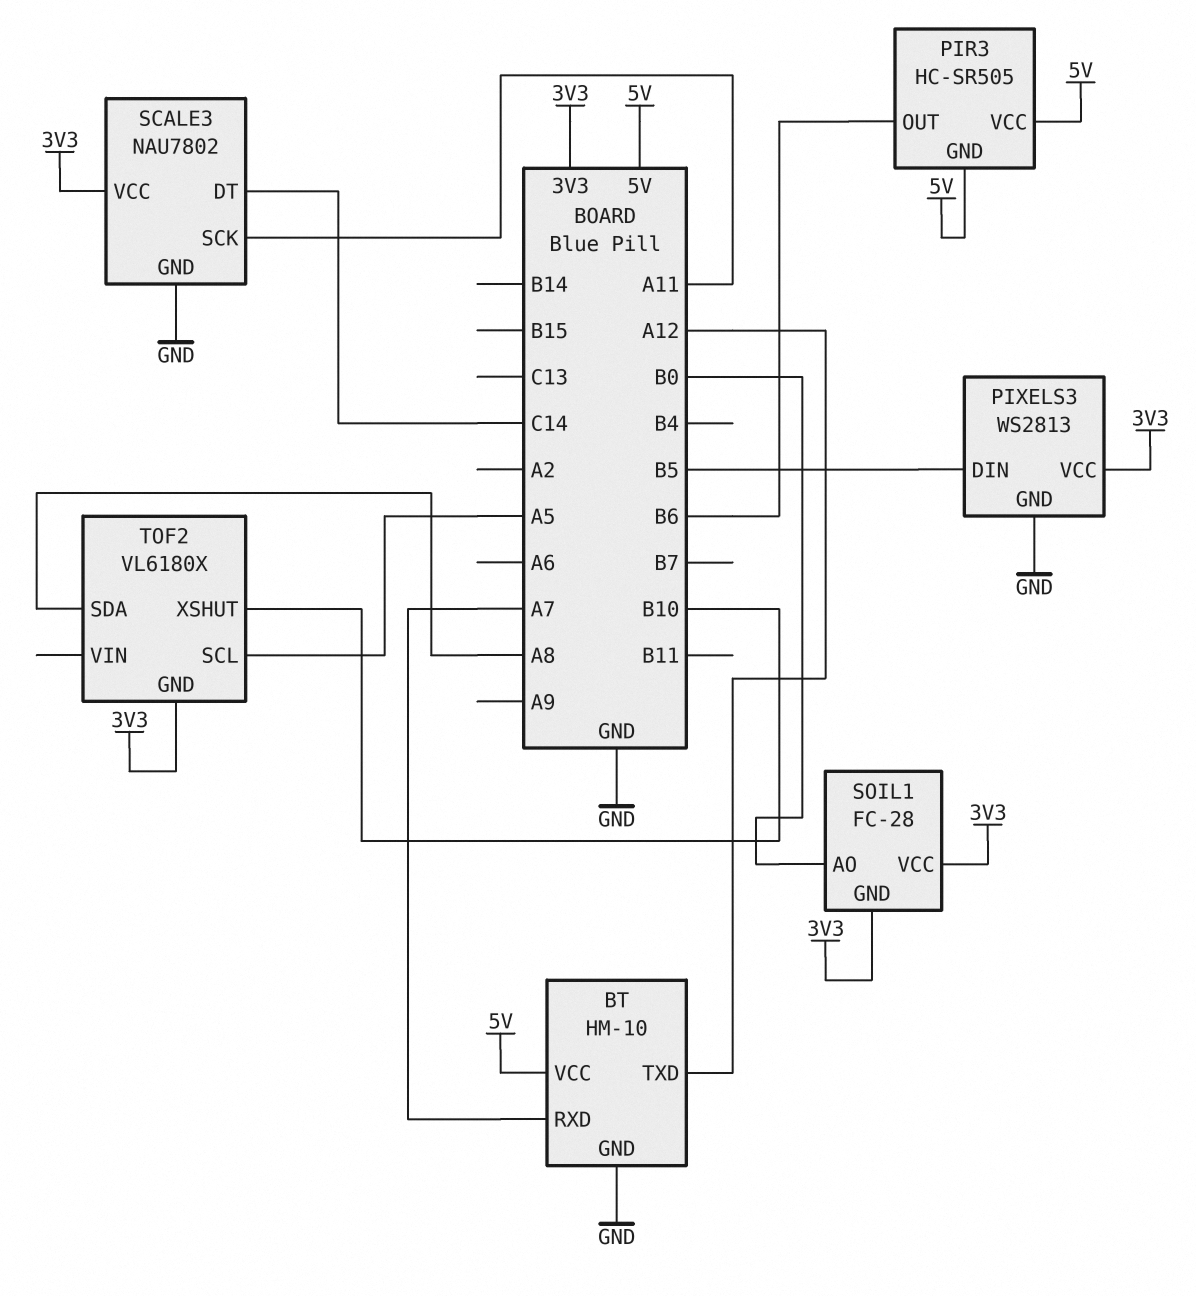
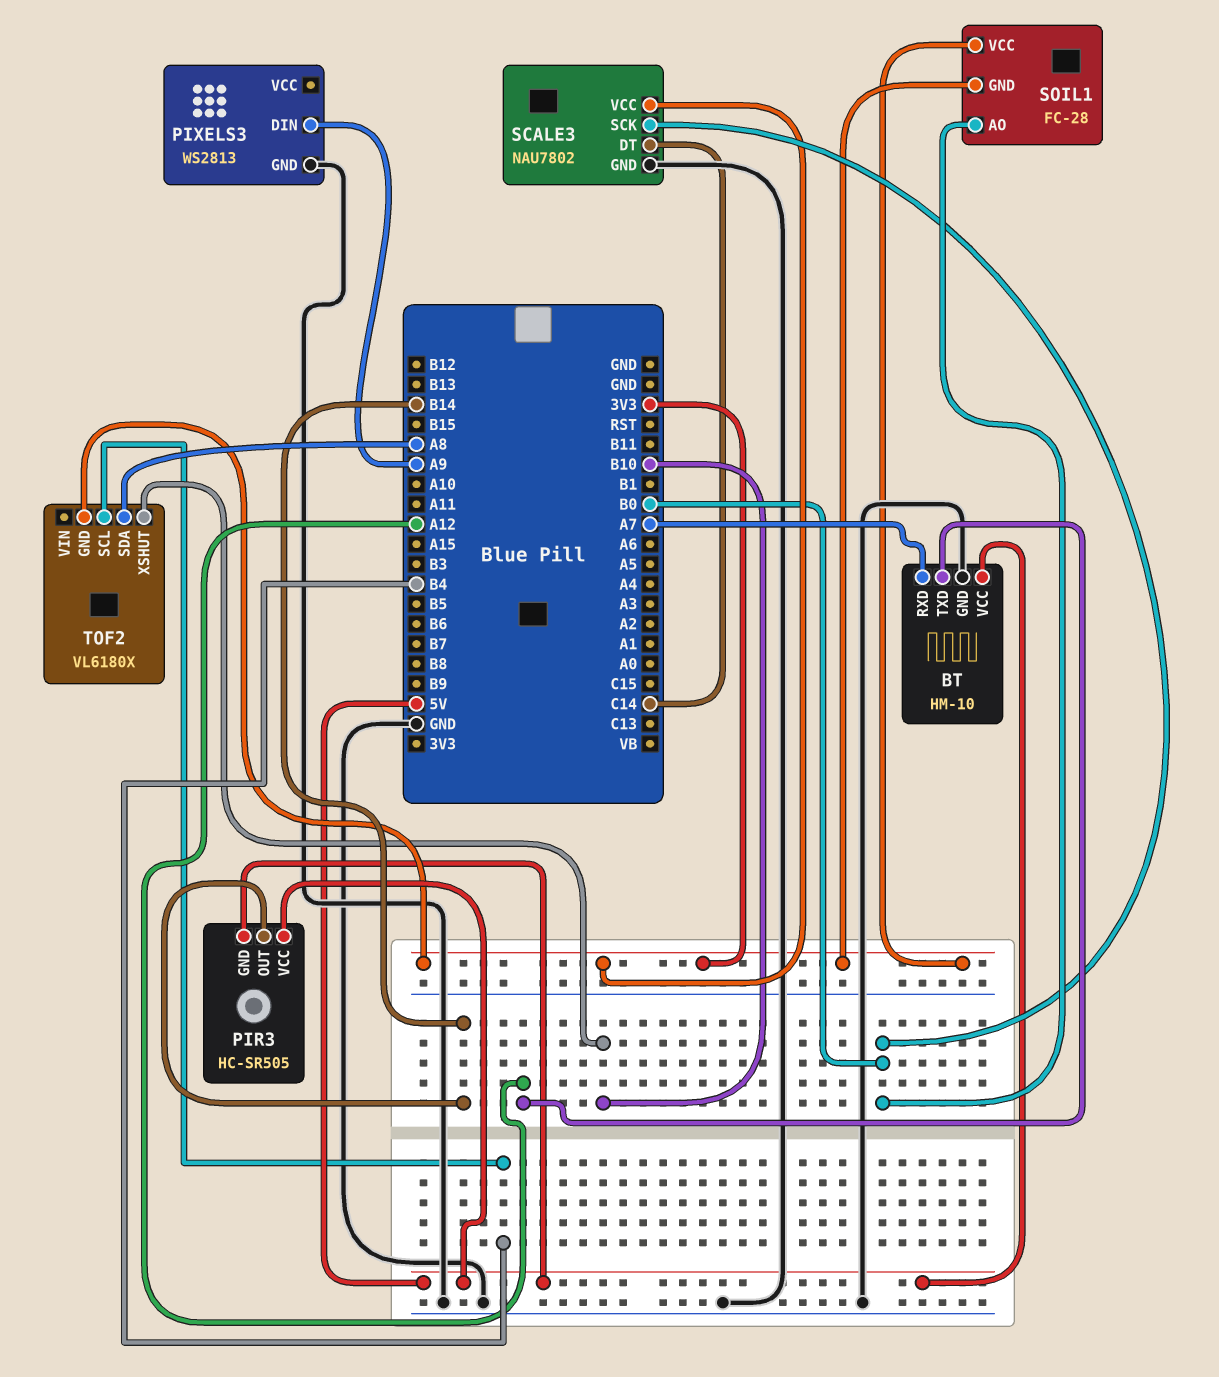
PIR3 pin OUT: B6 -> B14
PIXELS3 pin DIN: B5 -> A9
PIXELS3 pin VCC: 3V3 -> none
SCALE3 pin SCK: A11 -> B0
TOF2 pin SCL: A5 -> B4

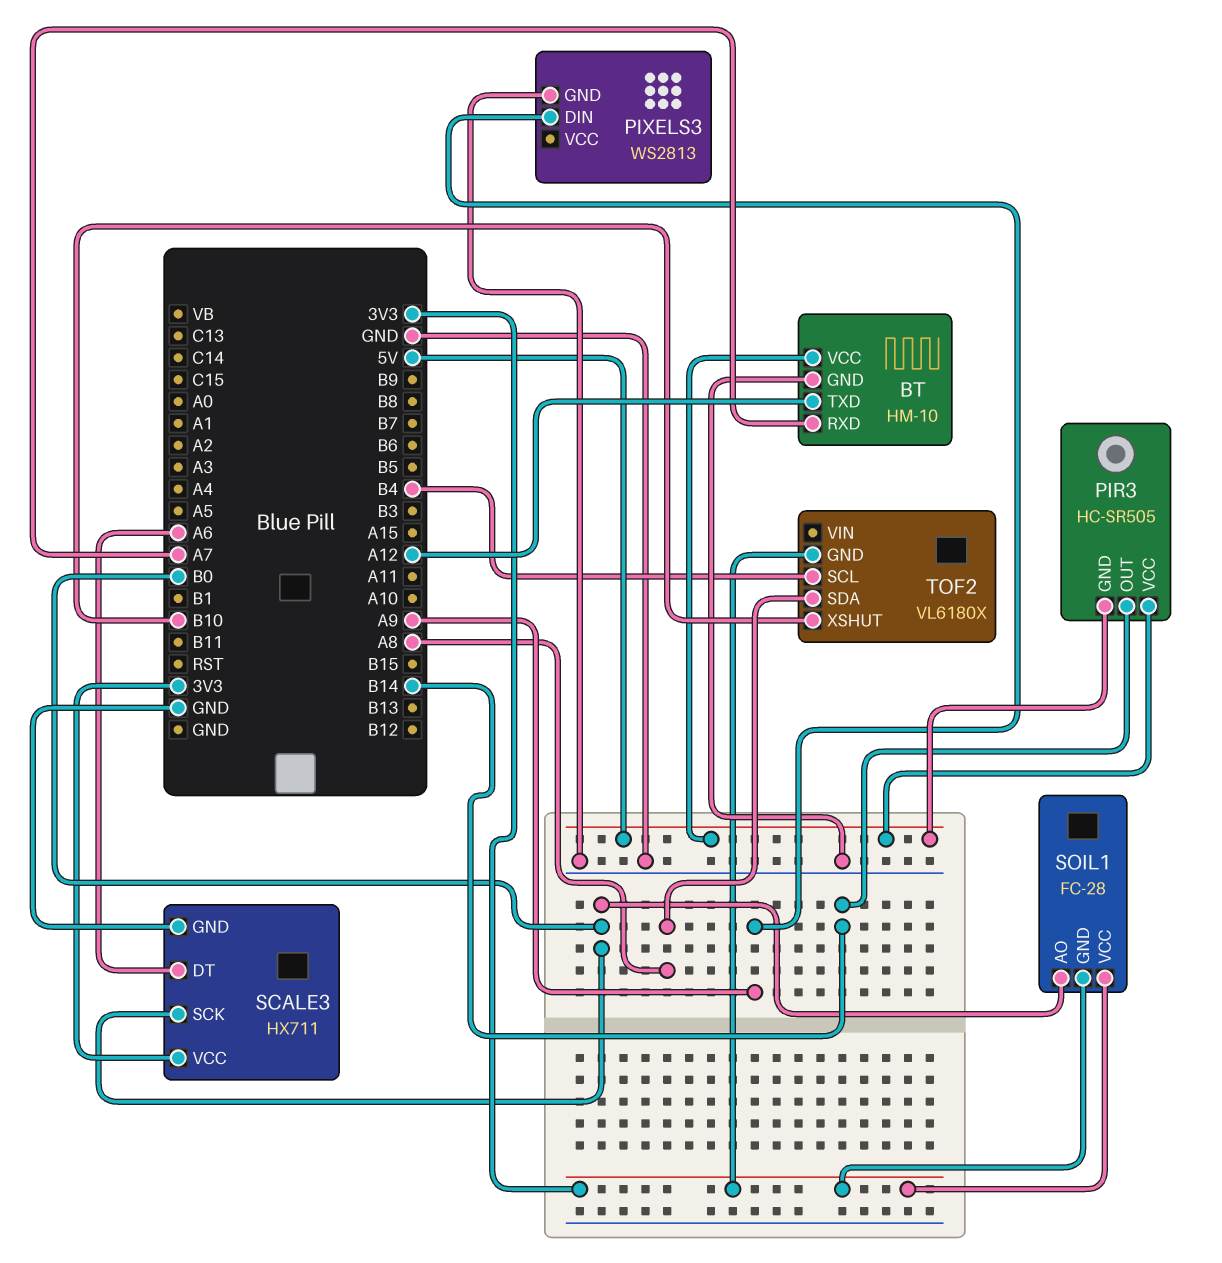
SCALE3: NAU7802 -> HX711
SCALE3 pin DT: C14 -> A6

